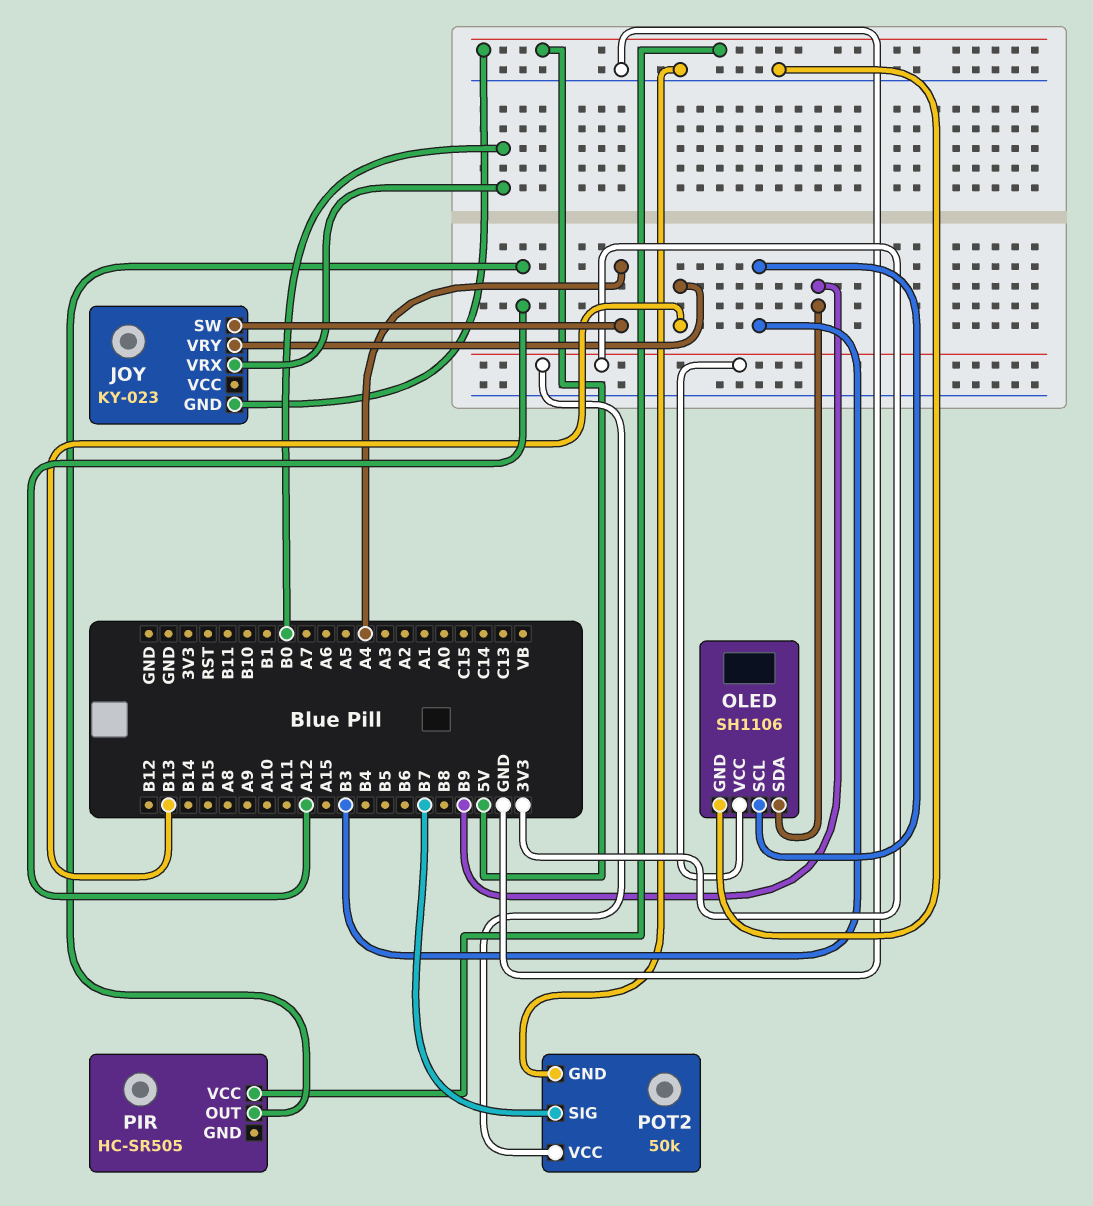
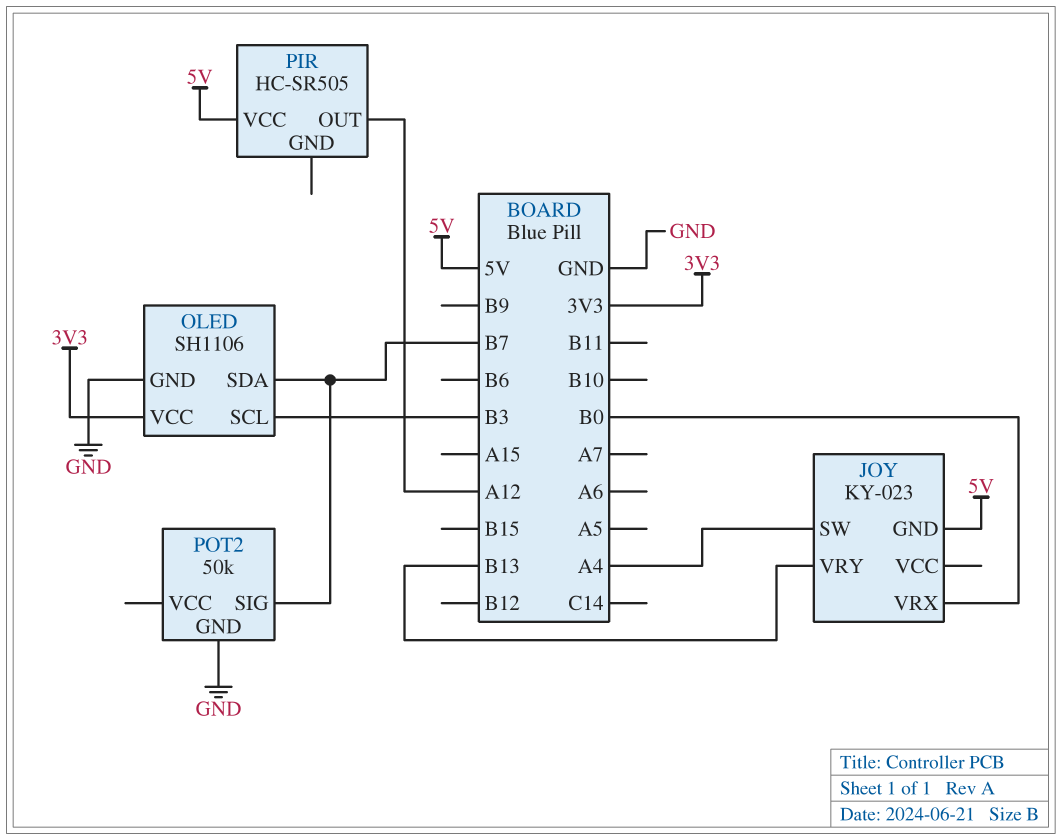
OLED pin SDA: B9 -> B7
POT2 pin VCC: 3V3 -> none

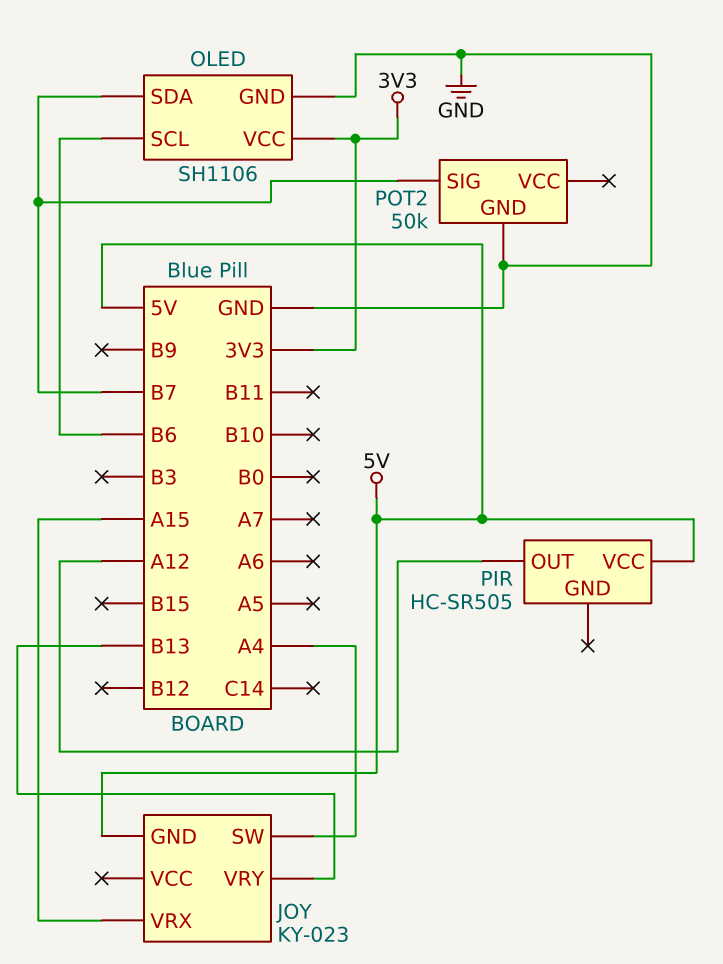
JOY pin VRX: B0 -> A15
OLED pin SCL: B3 -> B6

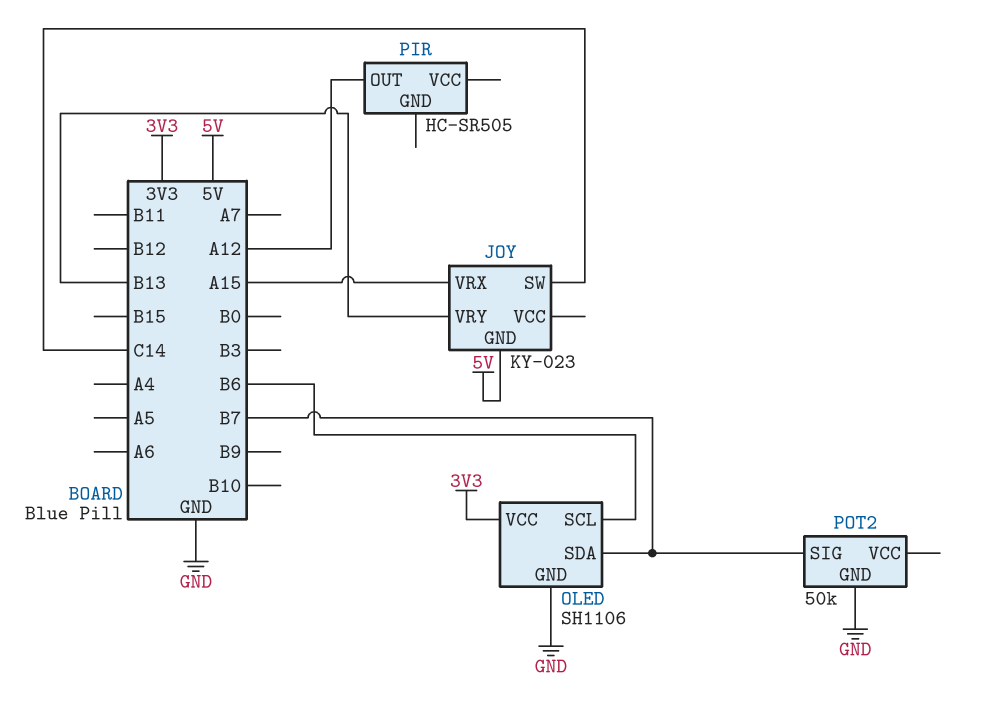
JOY pin SW: A4 -> C14
PIR pin VCC: 5V -> none

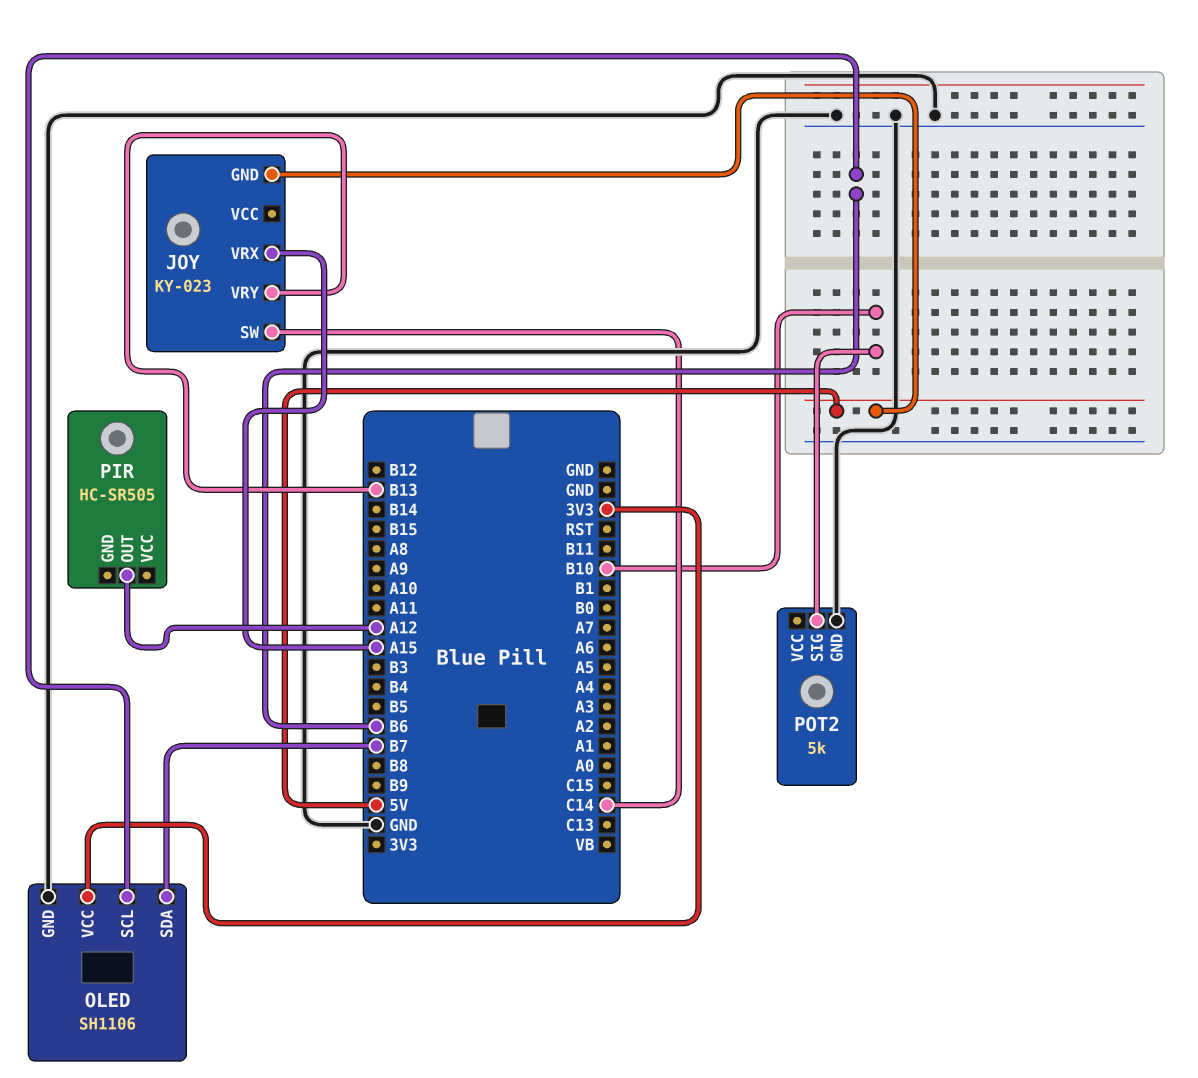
POT2: 50k -> 5k
POT2 pin SIG: B7 -> B10

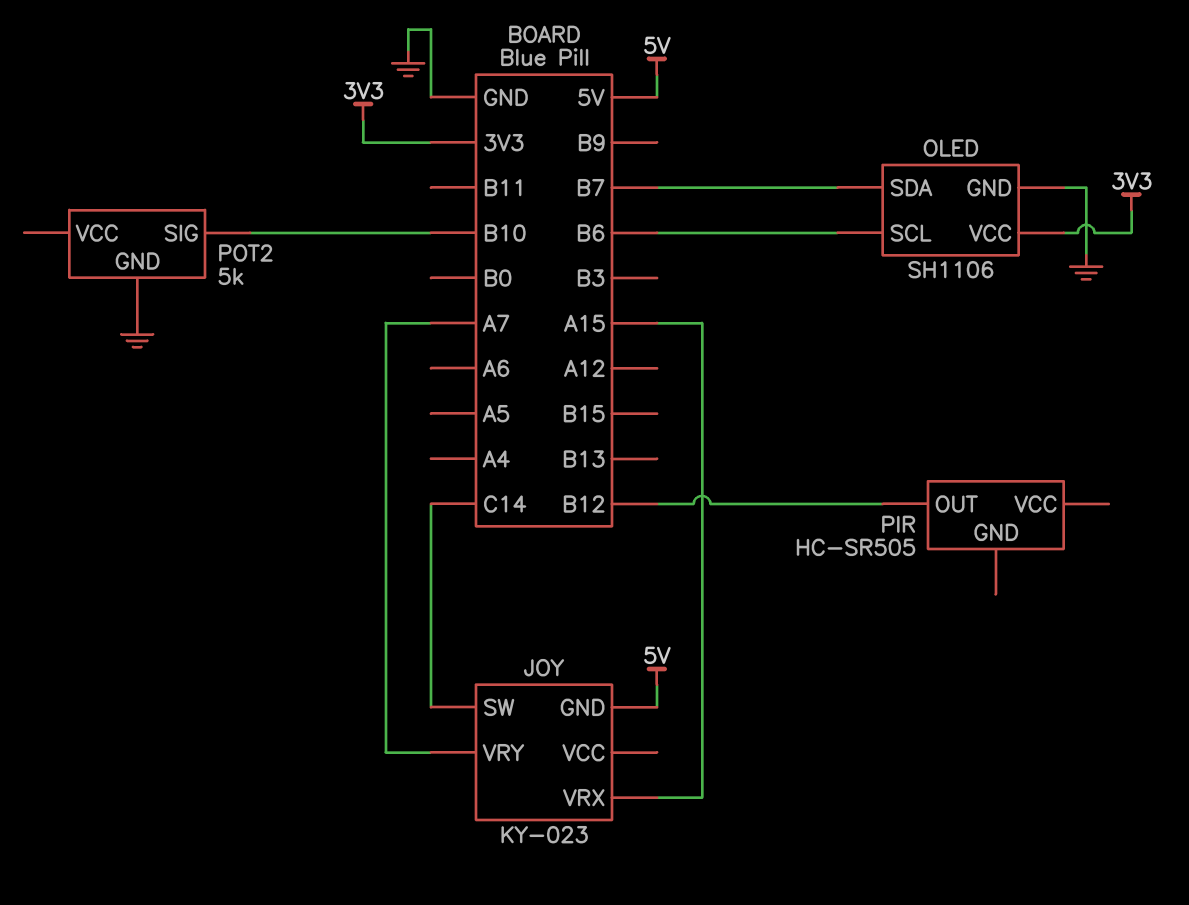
JOY pin VRY: B13 -> A7
PIR pin OUT: A12 -> B12

